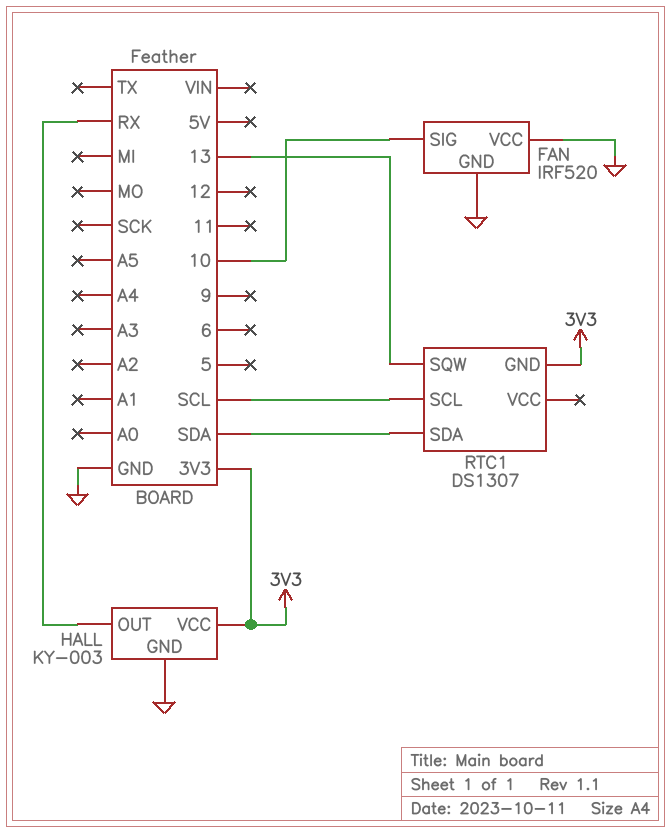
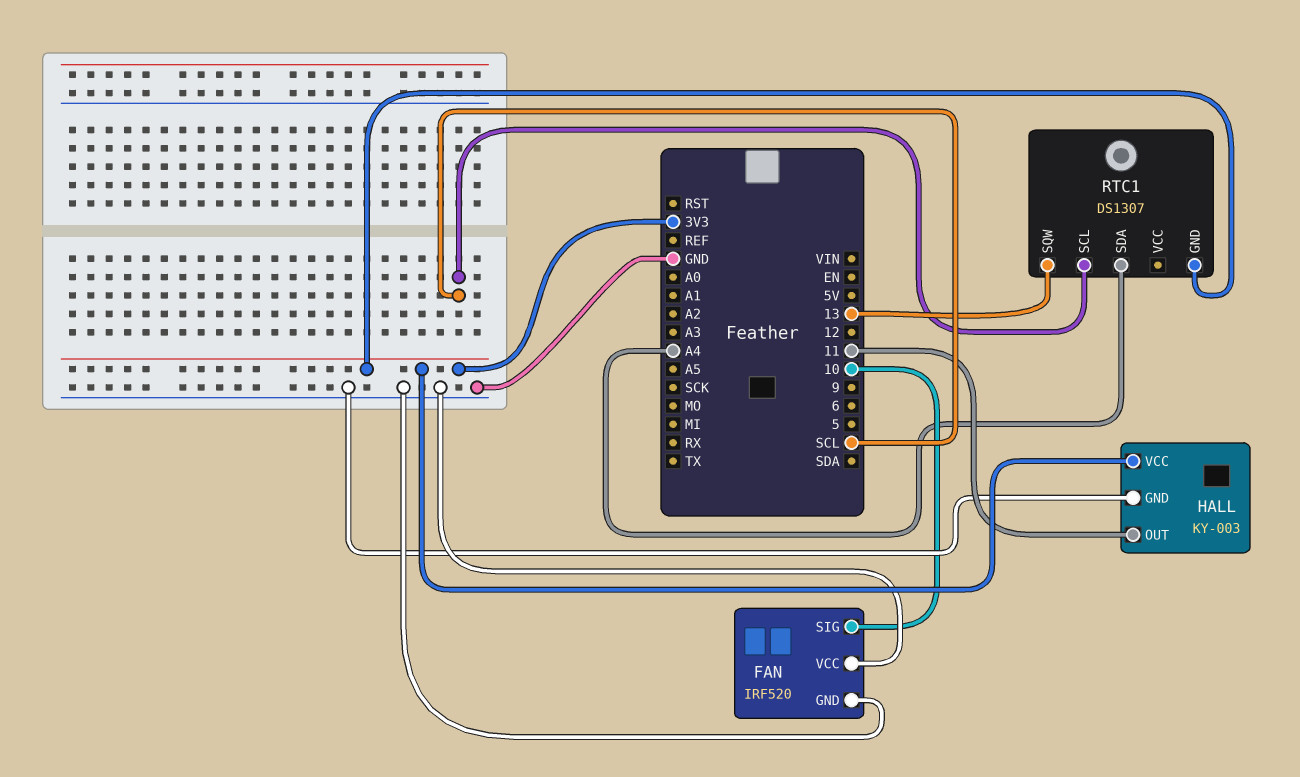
HALL pin OUT: RX -> 11
RTC1 pin SDA: SDA -> A4

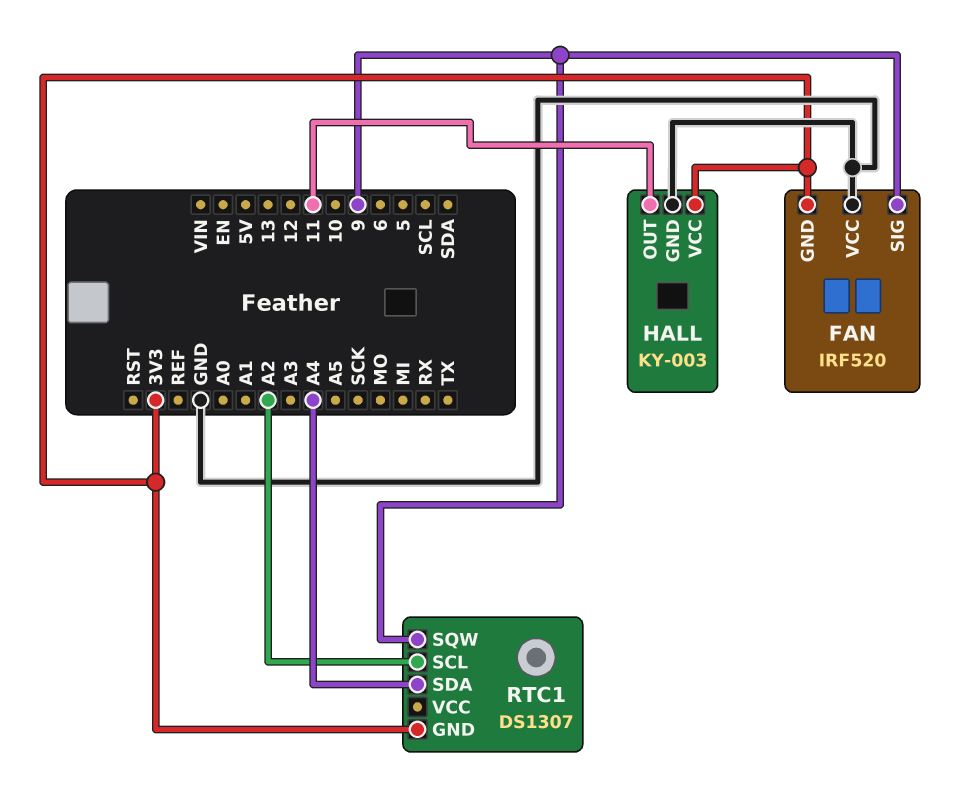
FAN pin GND: GND -> 3V3
FAN pin SIG: 10 -> 9
RTC1 pin SCL: SCL -> A2
RTC1 pin SQW: 13 -> 9

